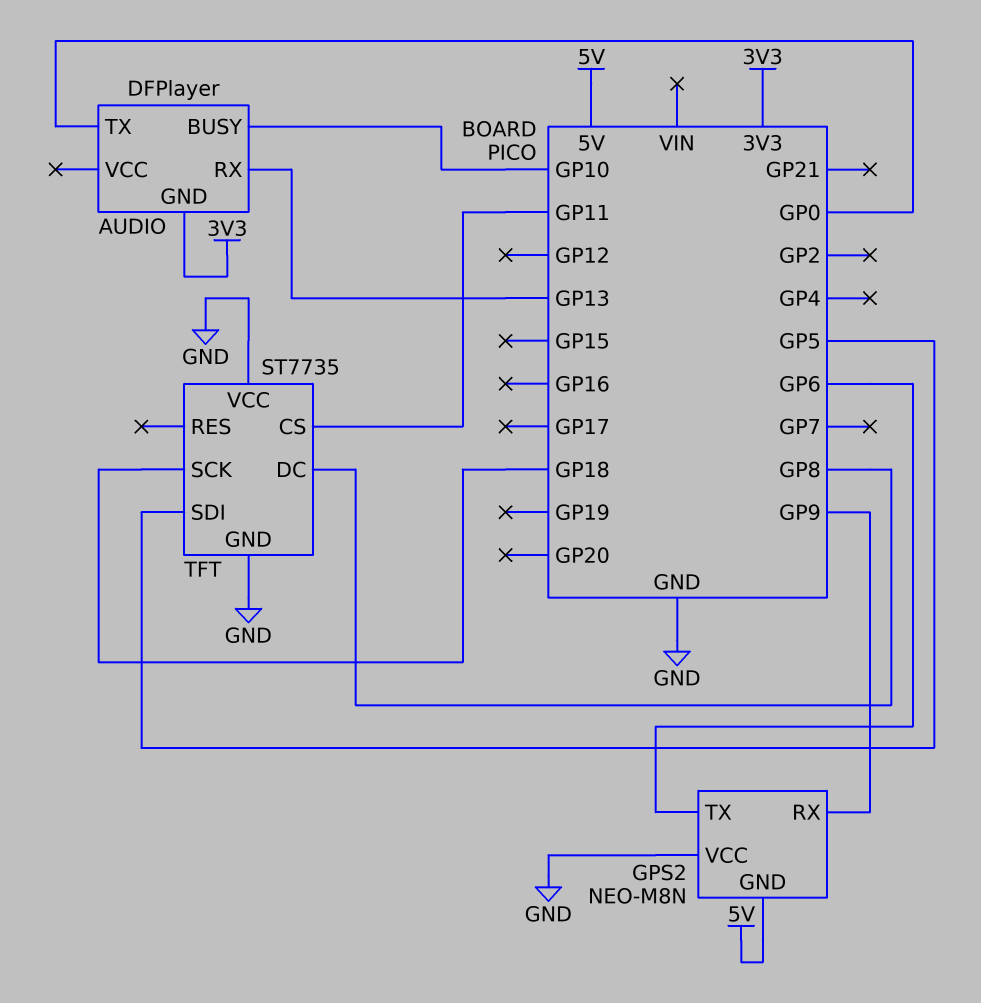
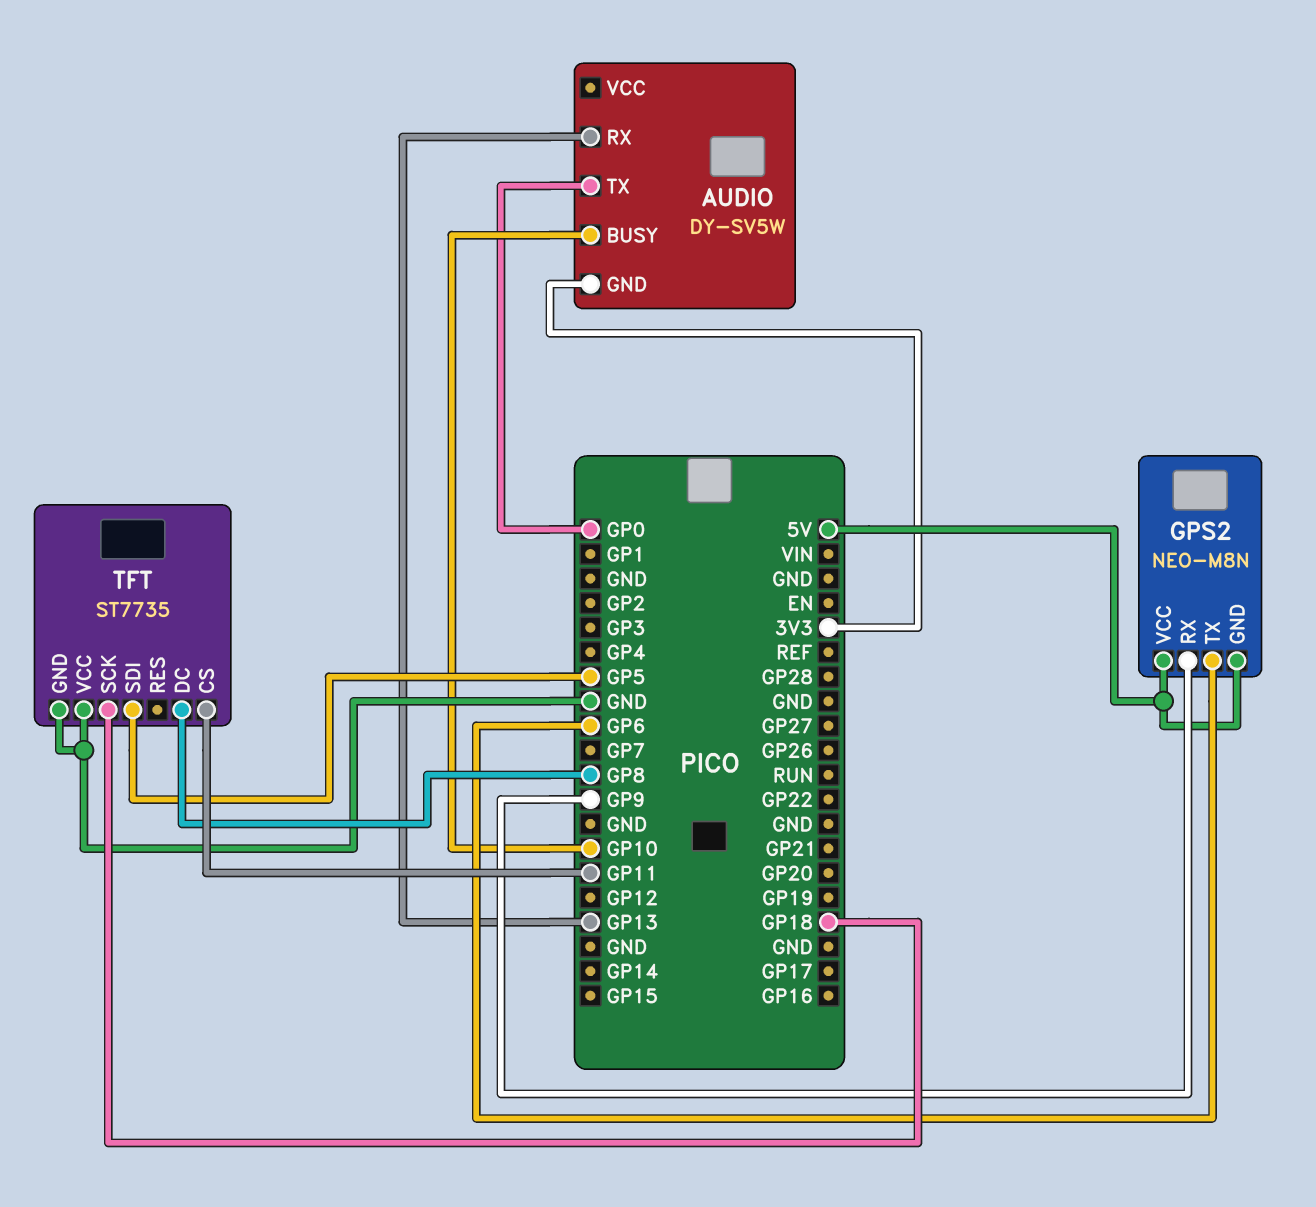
AUDIO: DFPlayer -> DY-SV5W
GPS2 pin VCC: GND -> 5V

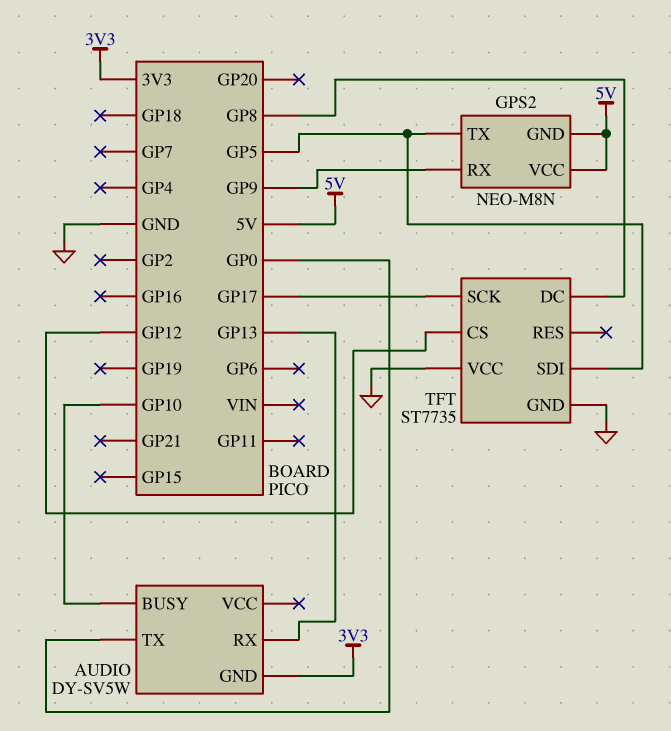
GPS2 pin TX: GP6 -> GP5
TFT pin CS: GP11 -> GP12
TFT pin SCK: GP18 -> GP17

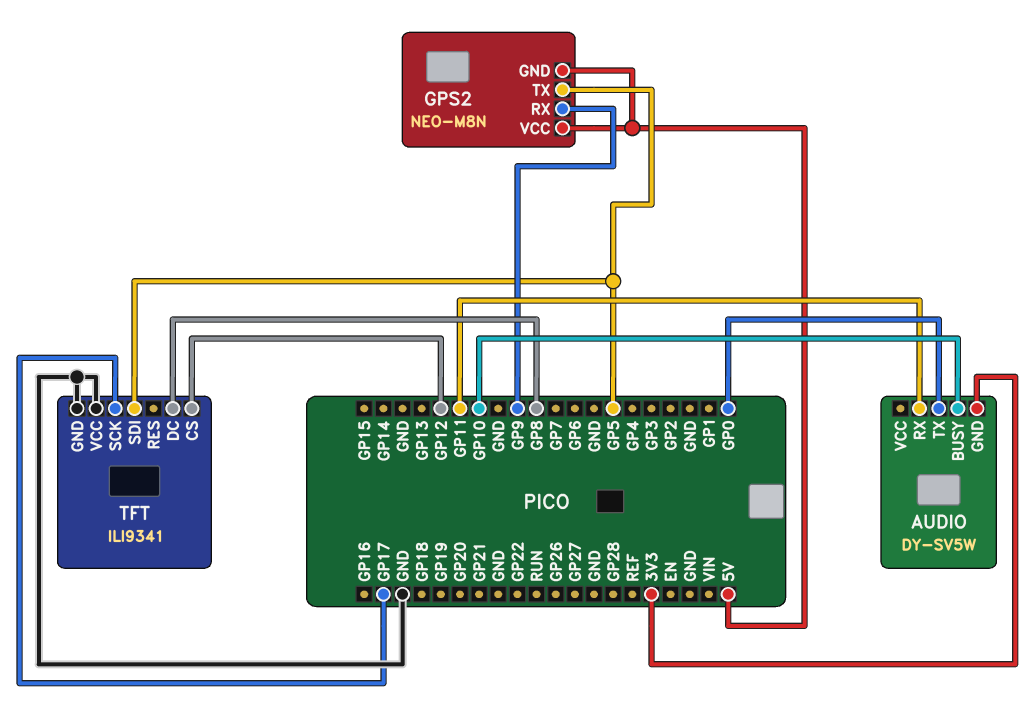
AUDIO pin RX: GP13 -> GP11
TFT: ST7735 -> ILI9341

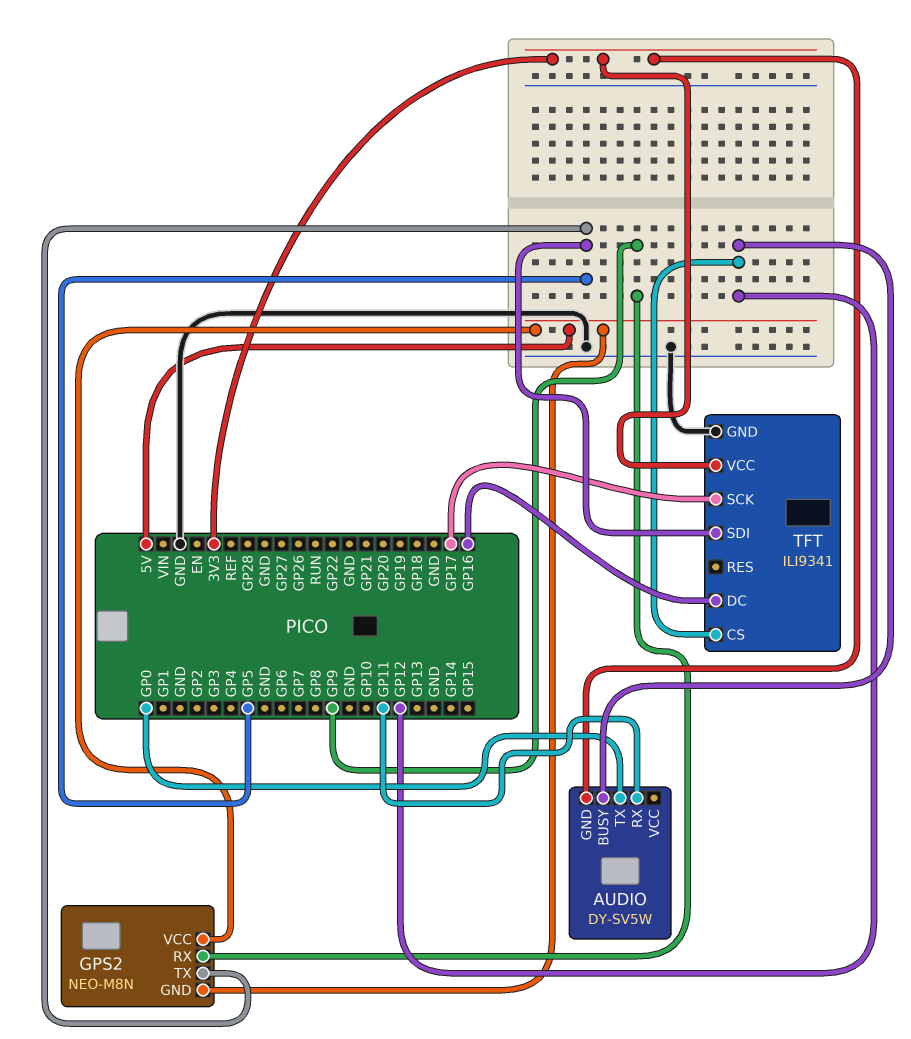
AUDIO pin BUSY: GP10 -> GP12
TFT pin DC: GP8 -> GP16
TFT pin VCC: GND -> 3V3

